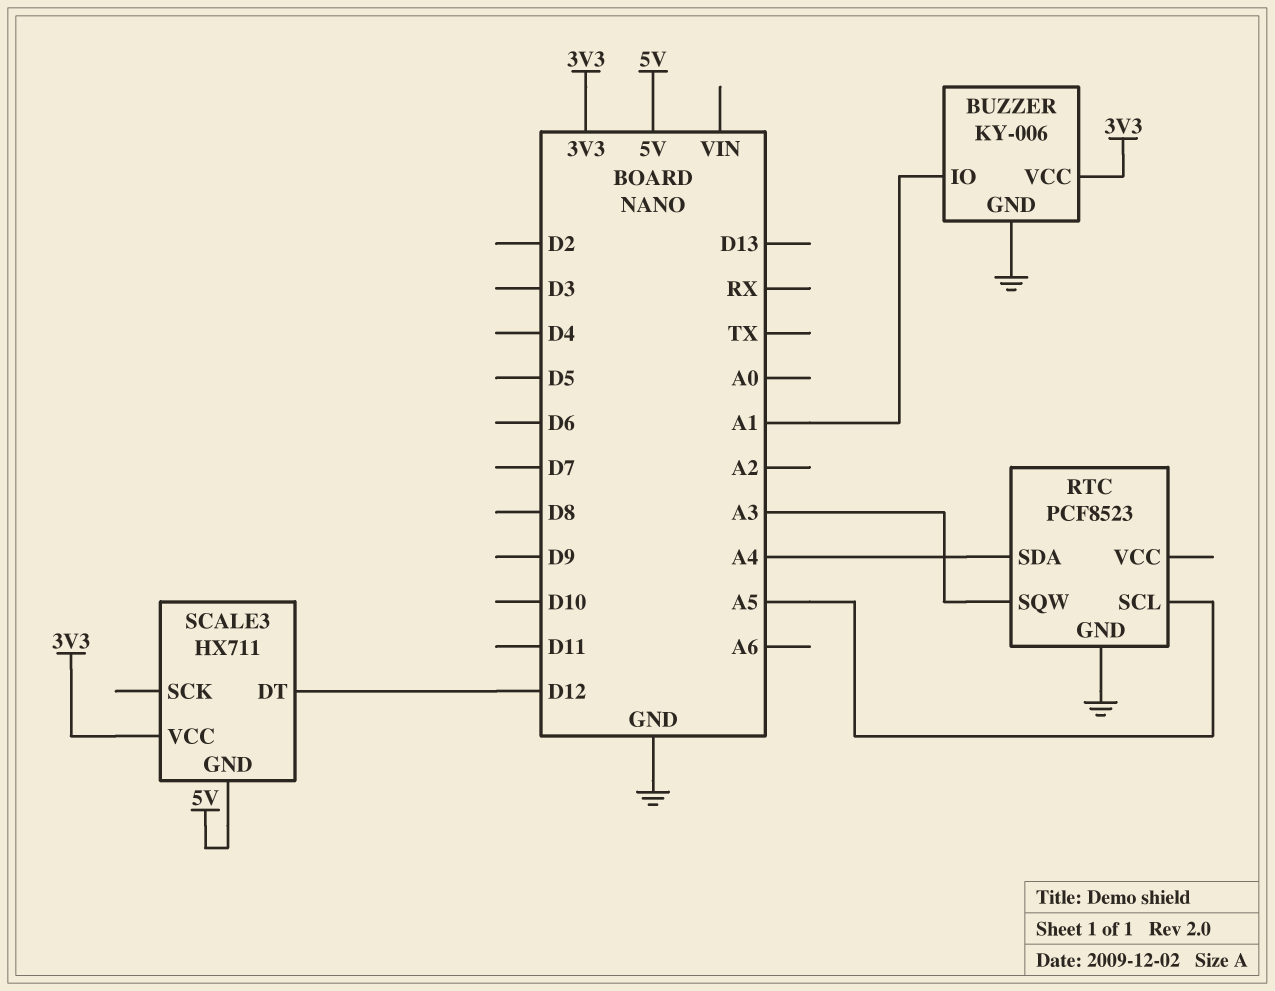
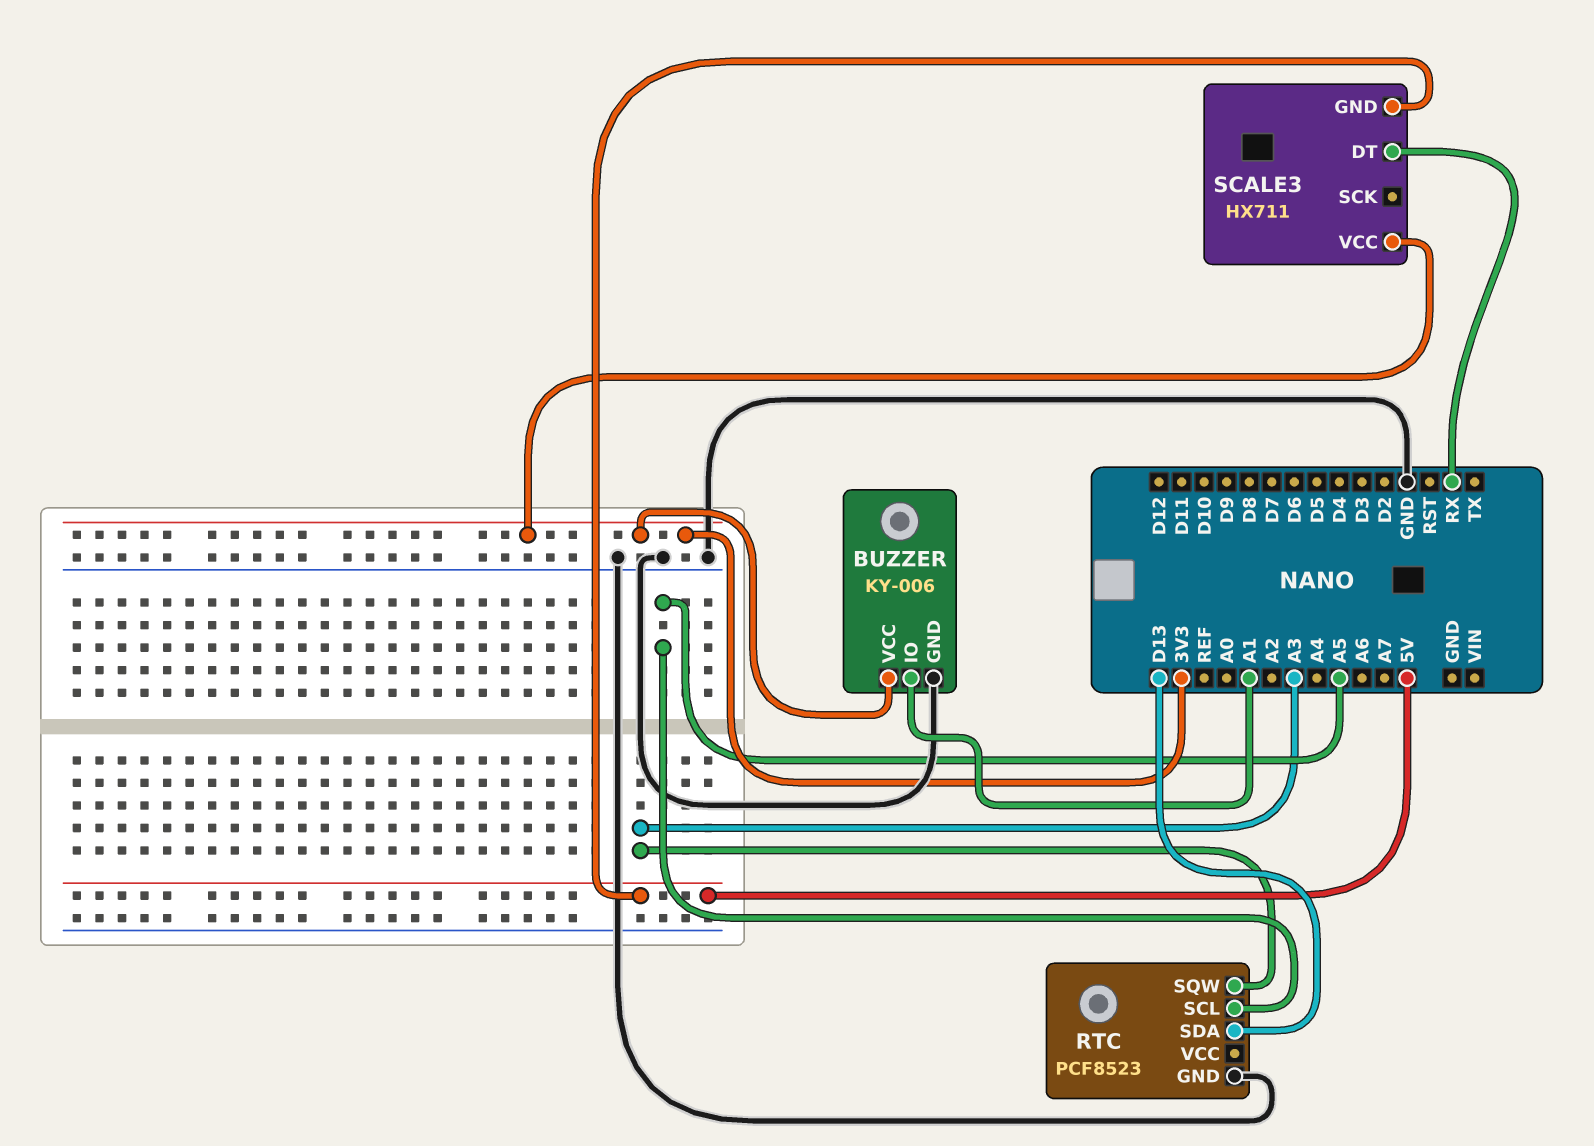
RTC pin SDA: A4 -> D13
SCALE3 pin DT: D12 -> RX

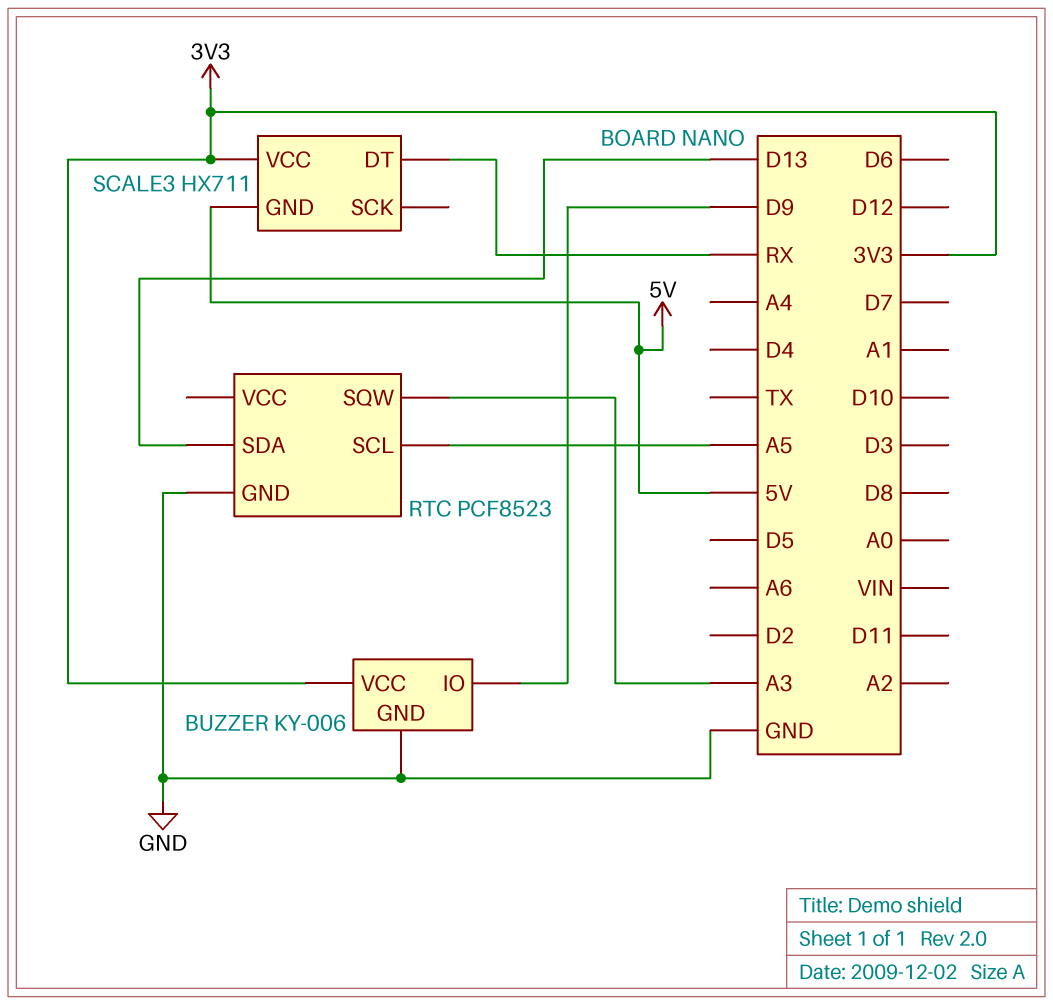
BUZZER pin IO: A1 -> D9

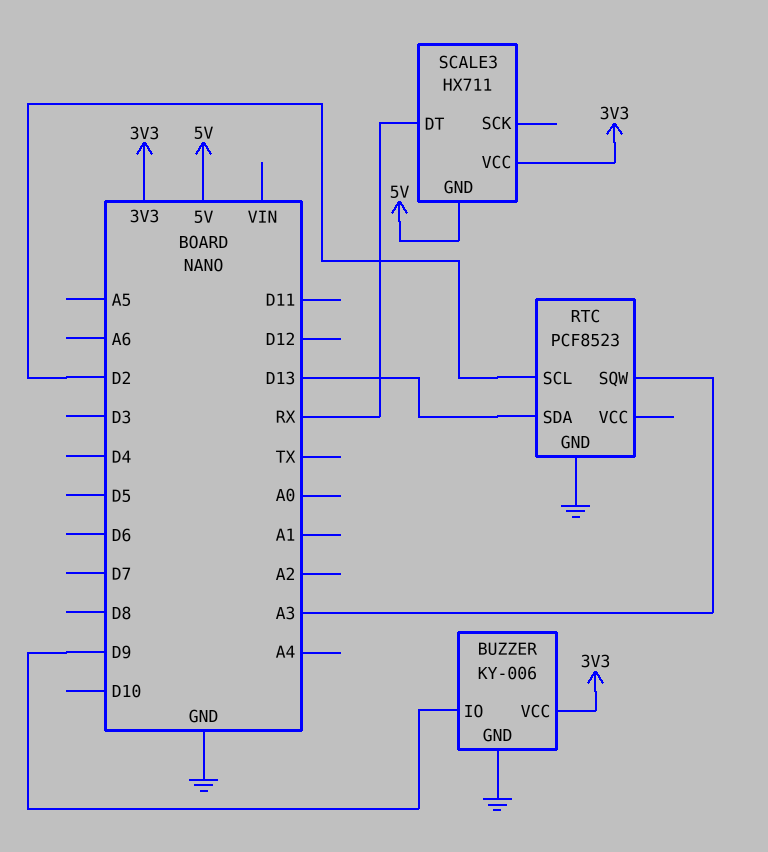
RTC pin SCL: A5 -> D2

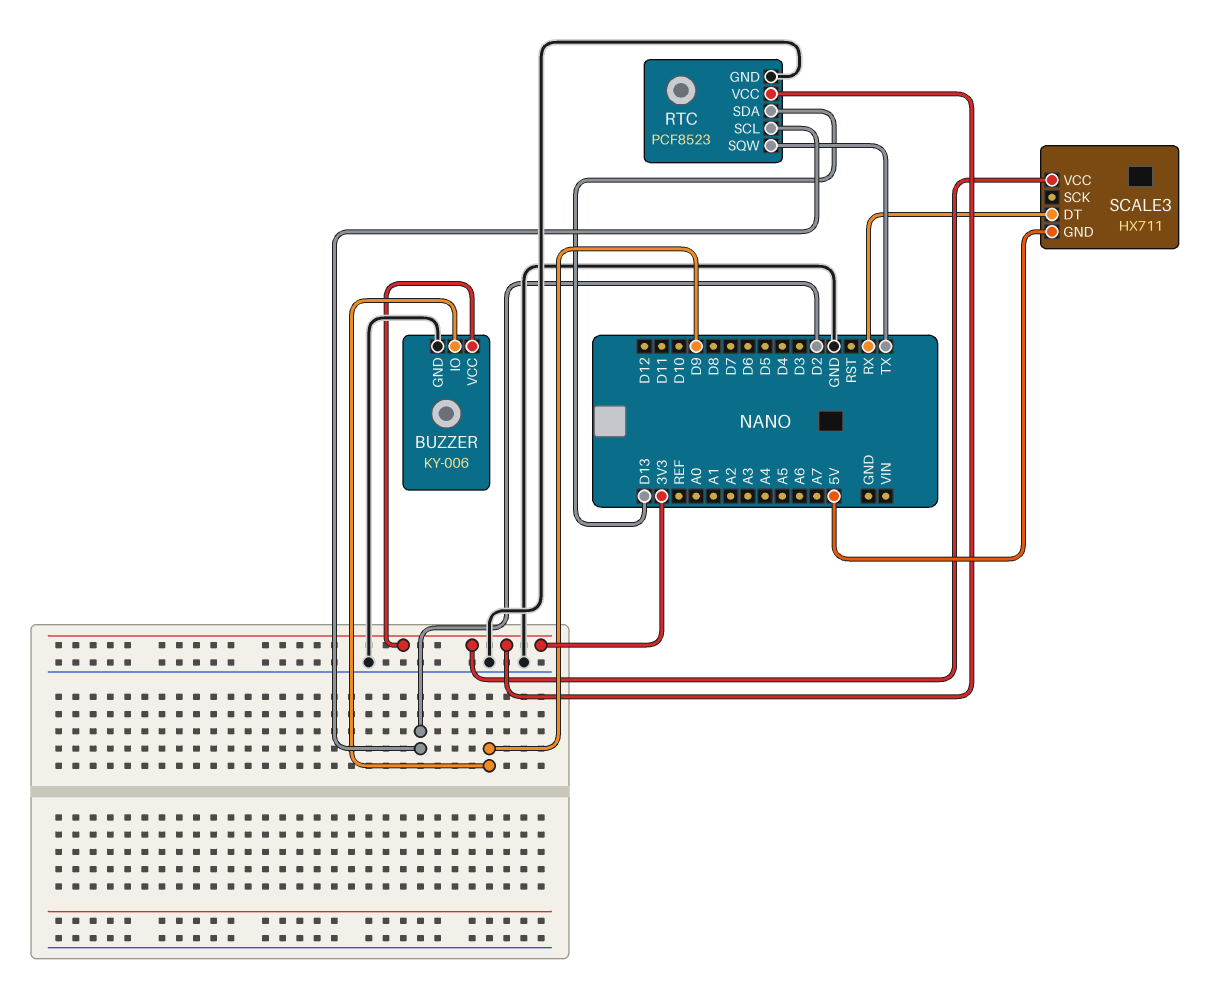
RTC pin SQW: A3 -> TX
RTC pin VCC: none -> 3V3

